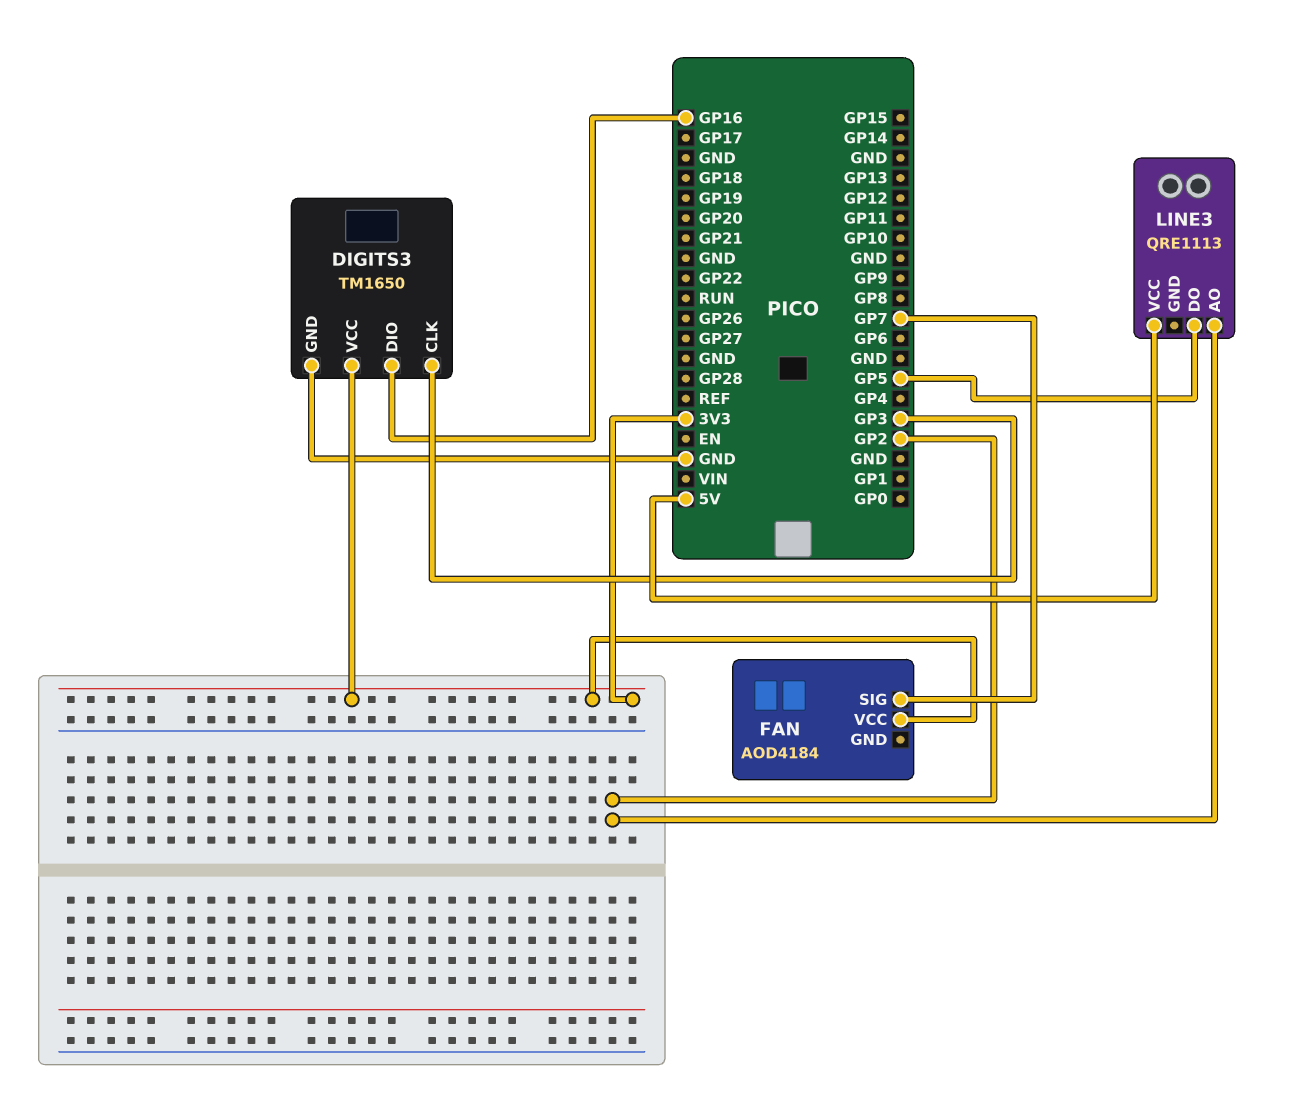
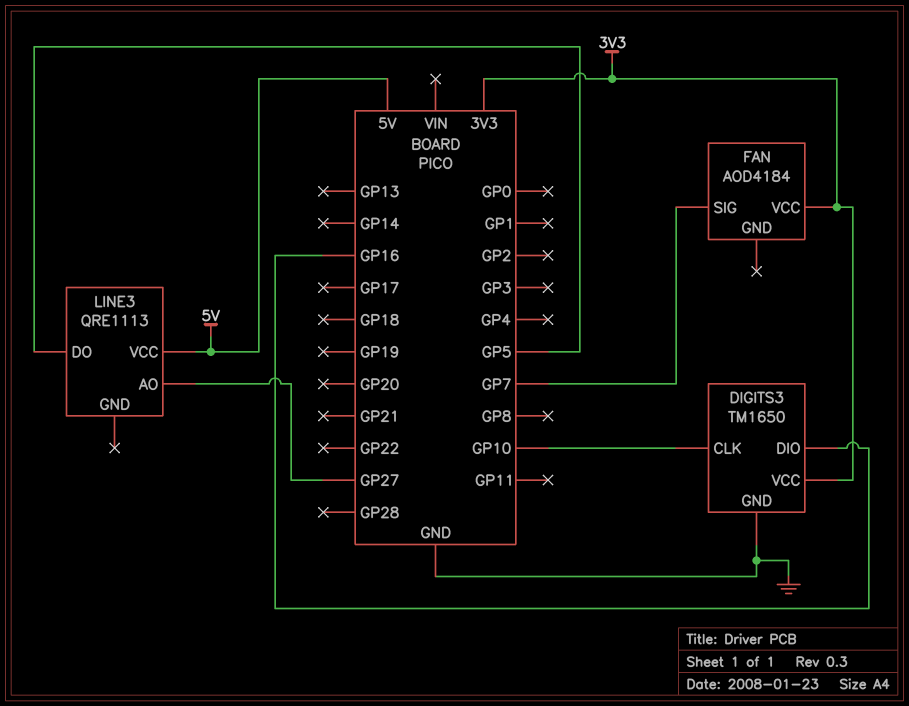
DIGITS3 pin CLK: GP3 -> GP10
LINE3 pin AO: GP2 -> GP27

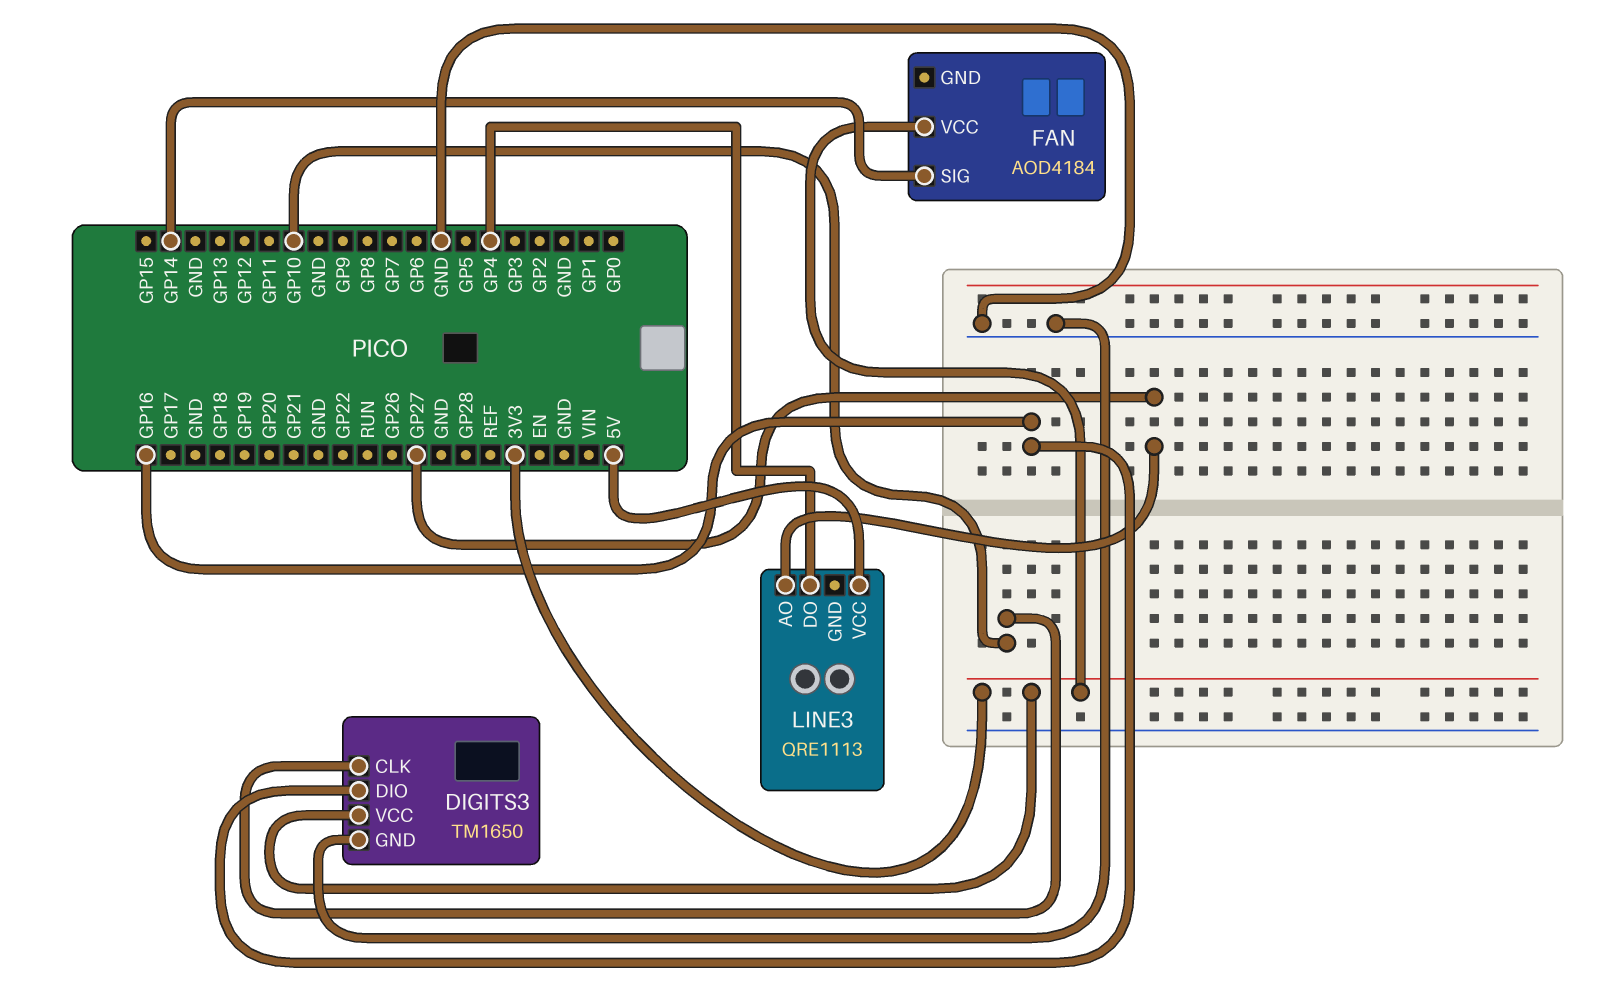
FAN pin SIG: GP7 -> GP14
LINE3 pin DO: GP5 -> GP4

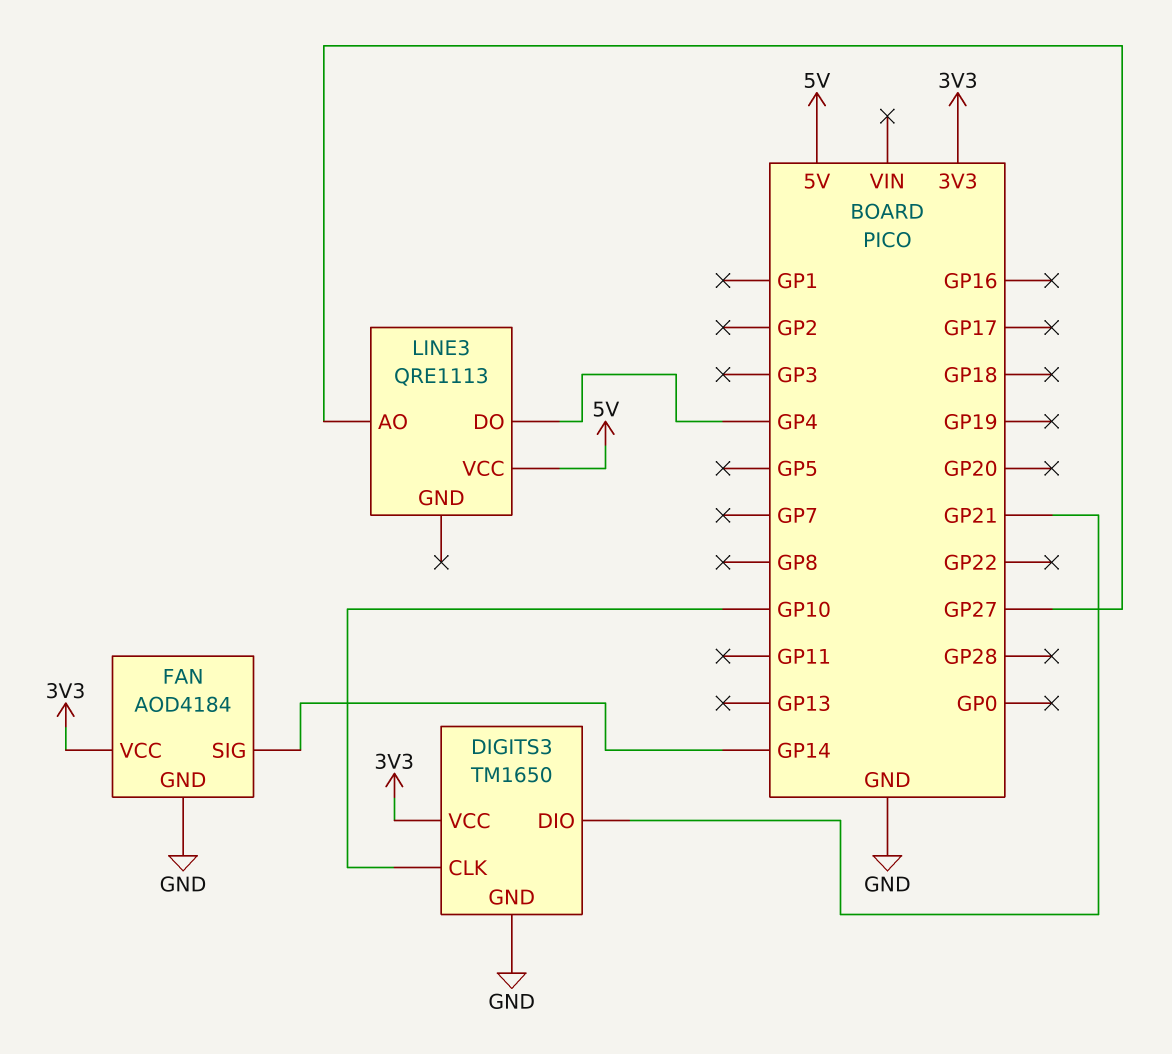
DIGITS3 pin DIO: GP16 -> GP21
FAN pin GND: none -> GND

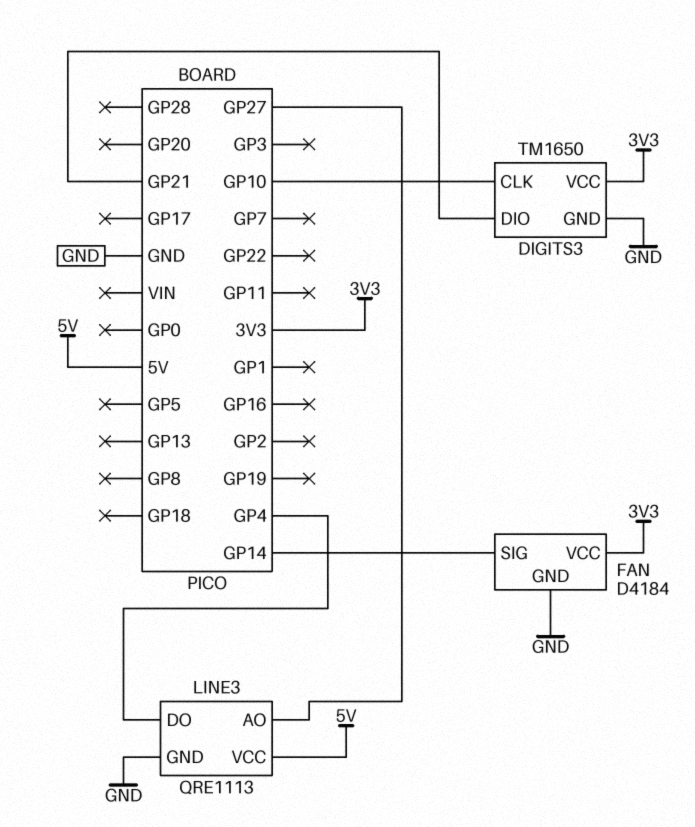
FAN: AOD4184 -> D4184
LINE3 pin GND: none -> GND

